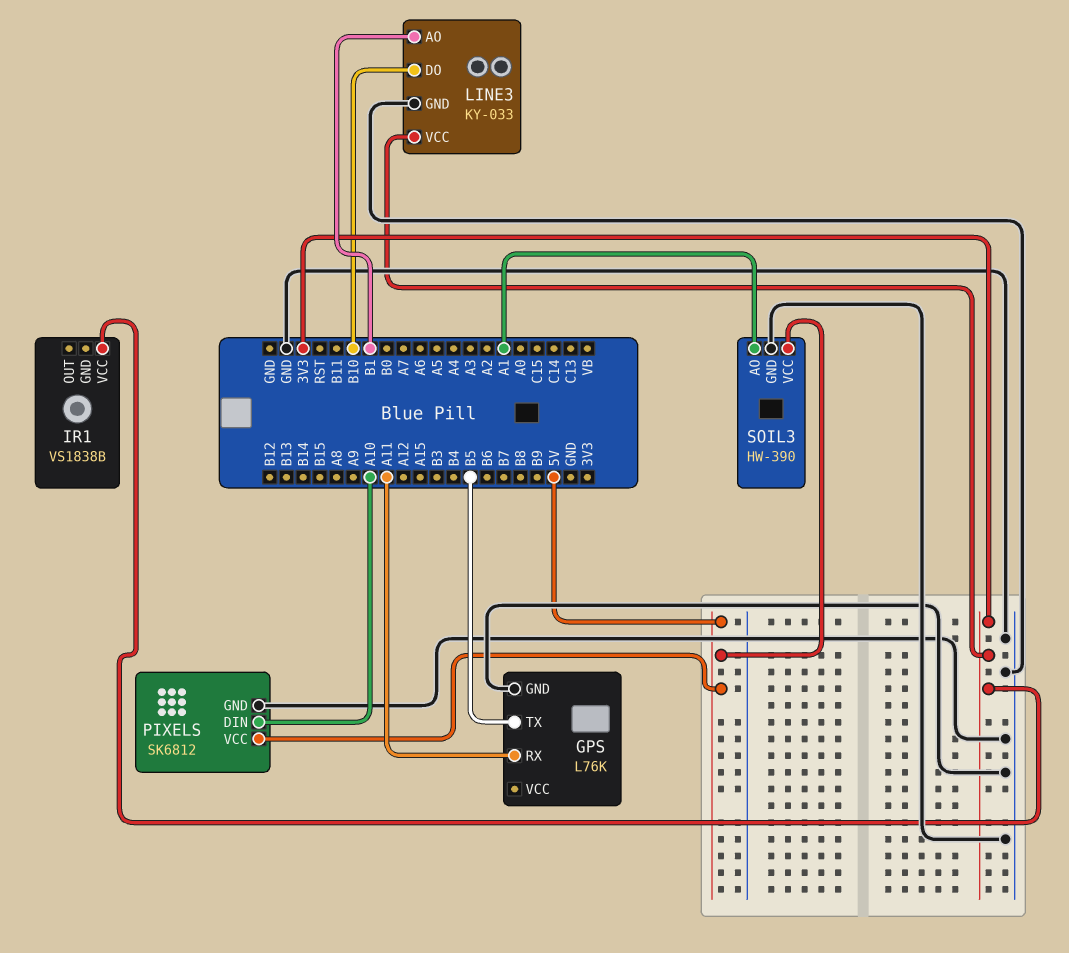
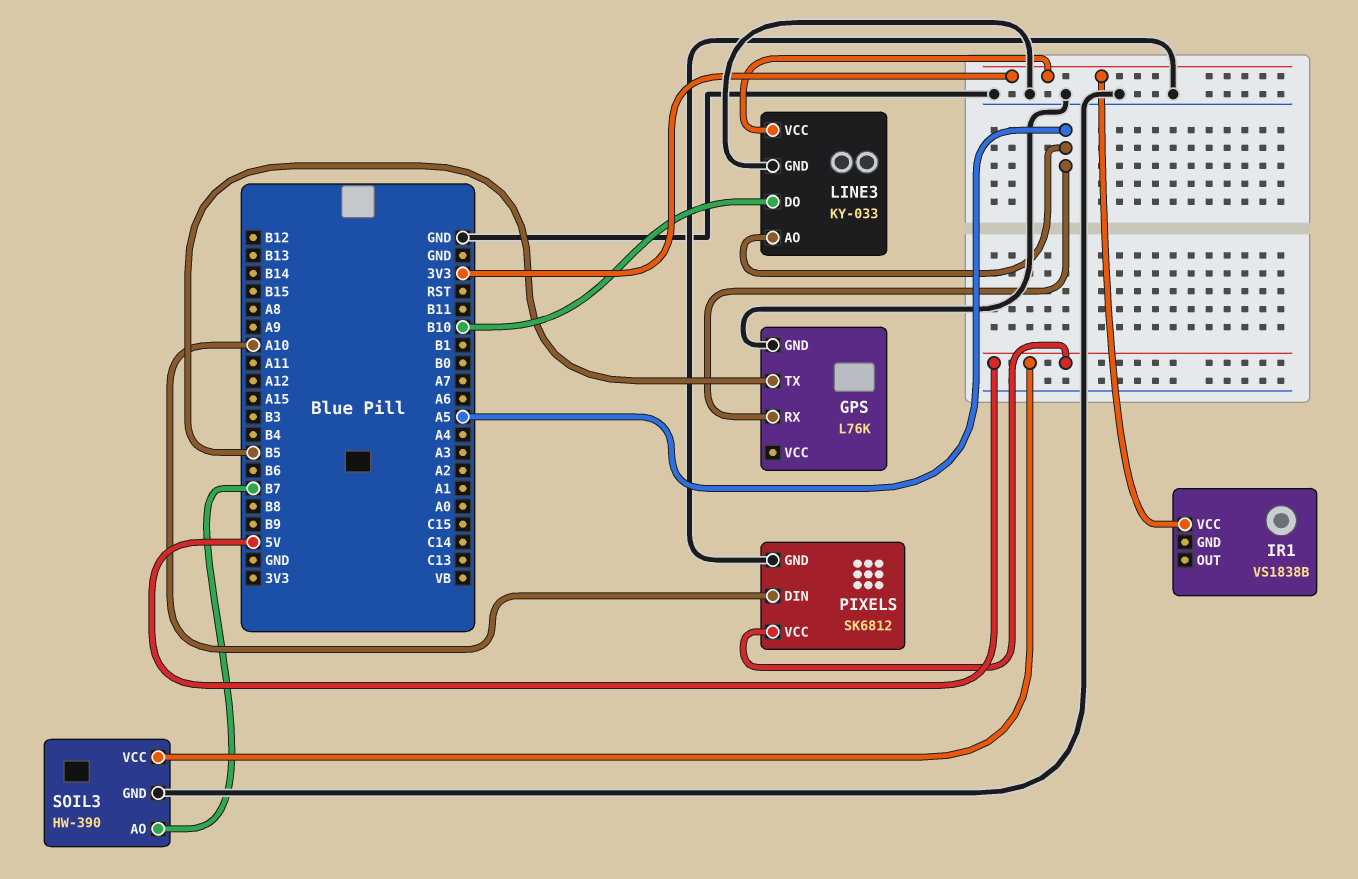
GPS pin RX: A11 -> A5
LINE3 pin AO: B1 -> A5
SOIL3 pin AO: A1 -> B7

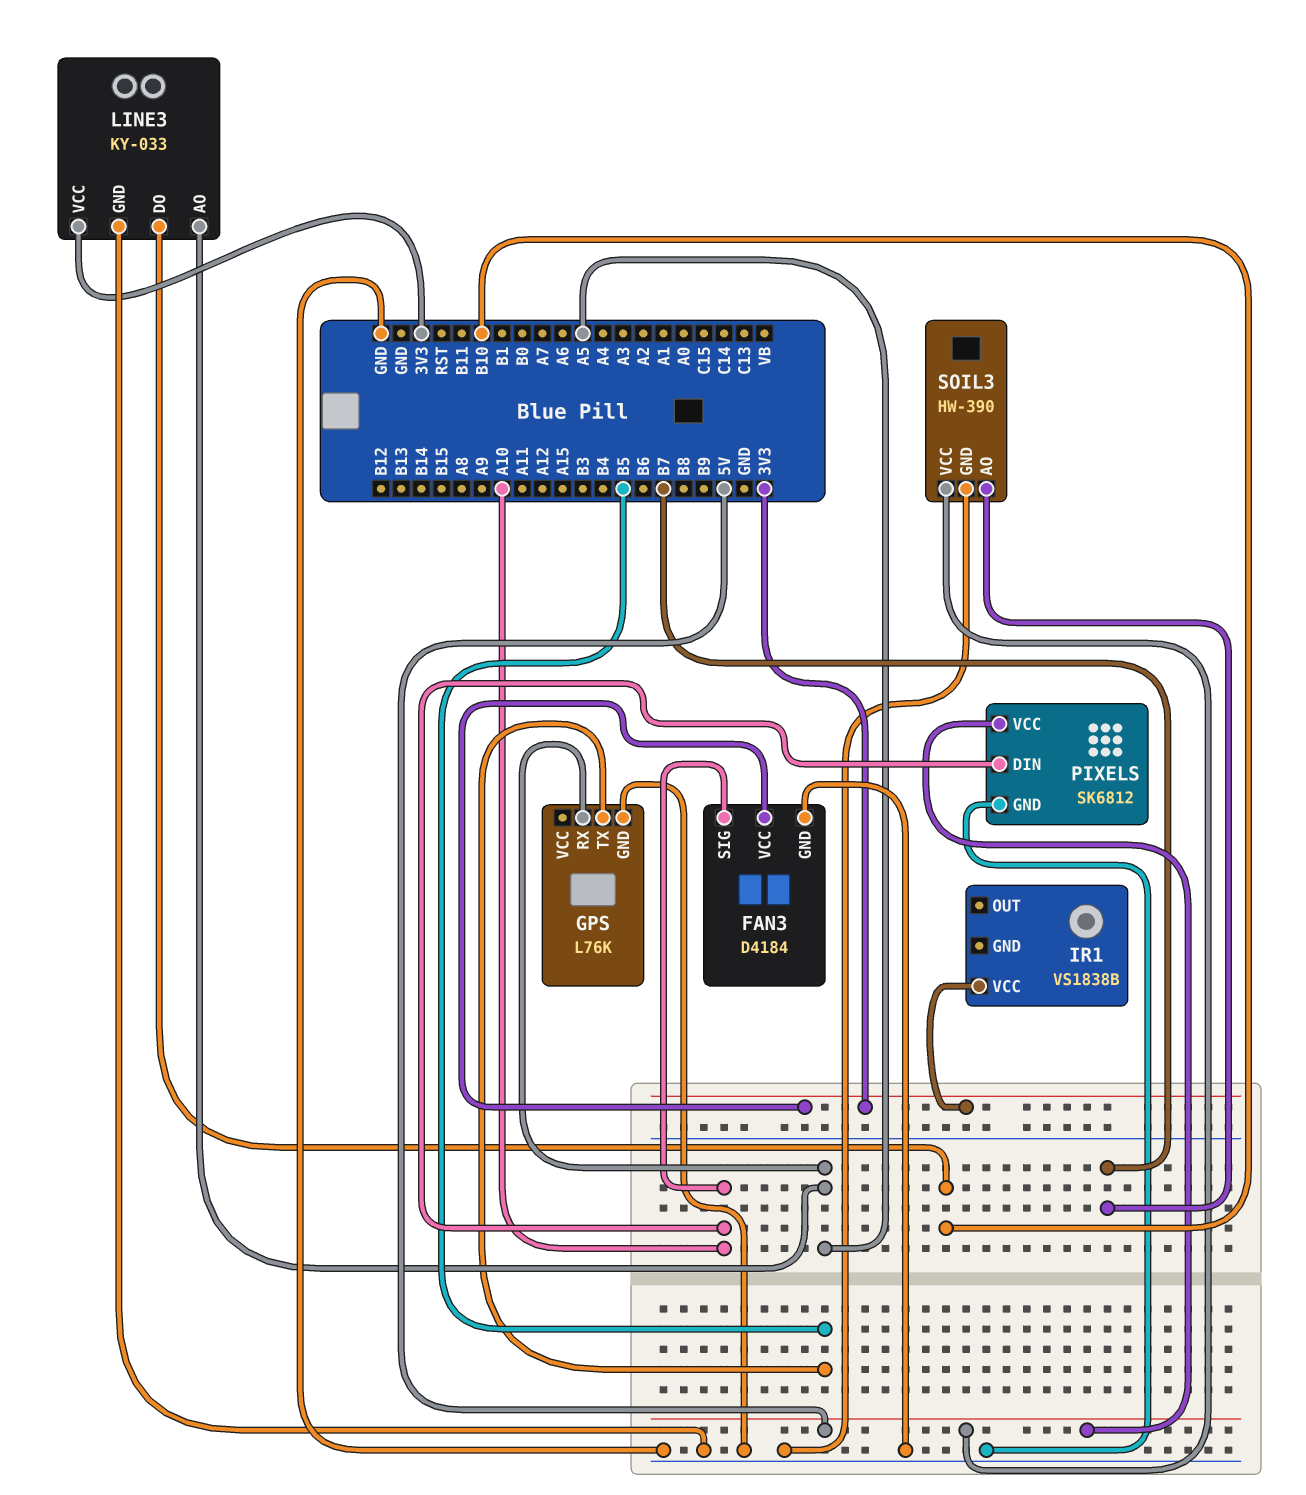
FAN3: none -> D4184
FAN3 pin GND: none -> GND
FAN3 pin SIG: none -> A10
FAN3 pin VCC: none -> 3V3

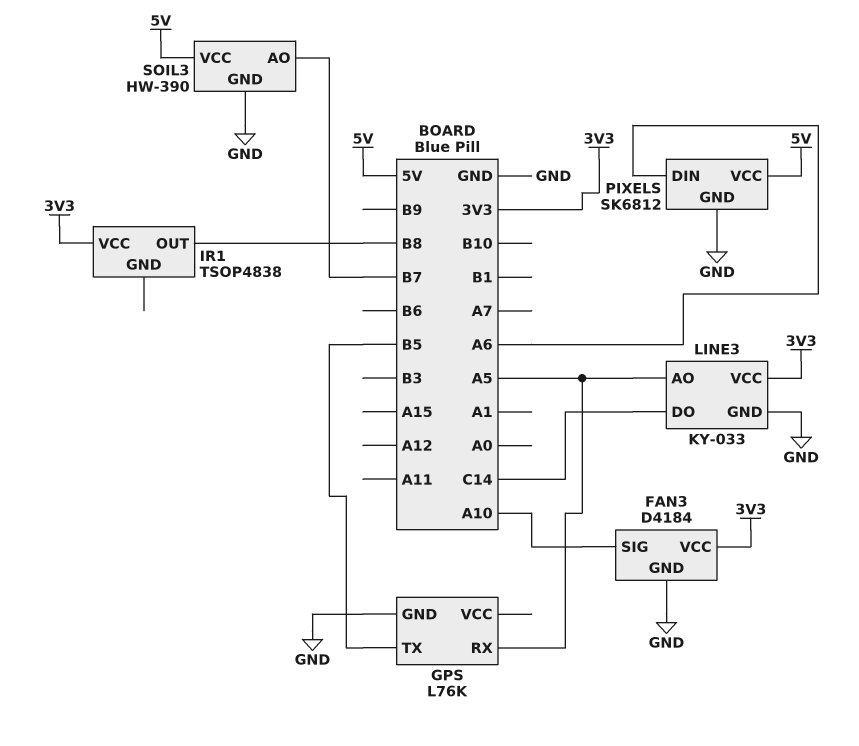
IR1: VS1838B -> TSOP4838
IR1 pin OUT: none -> B8
LINE3 pin DO: B10 -> C14
PIXELS pin DIN: A10 -> A6

